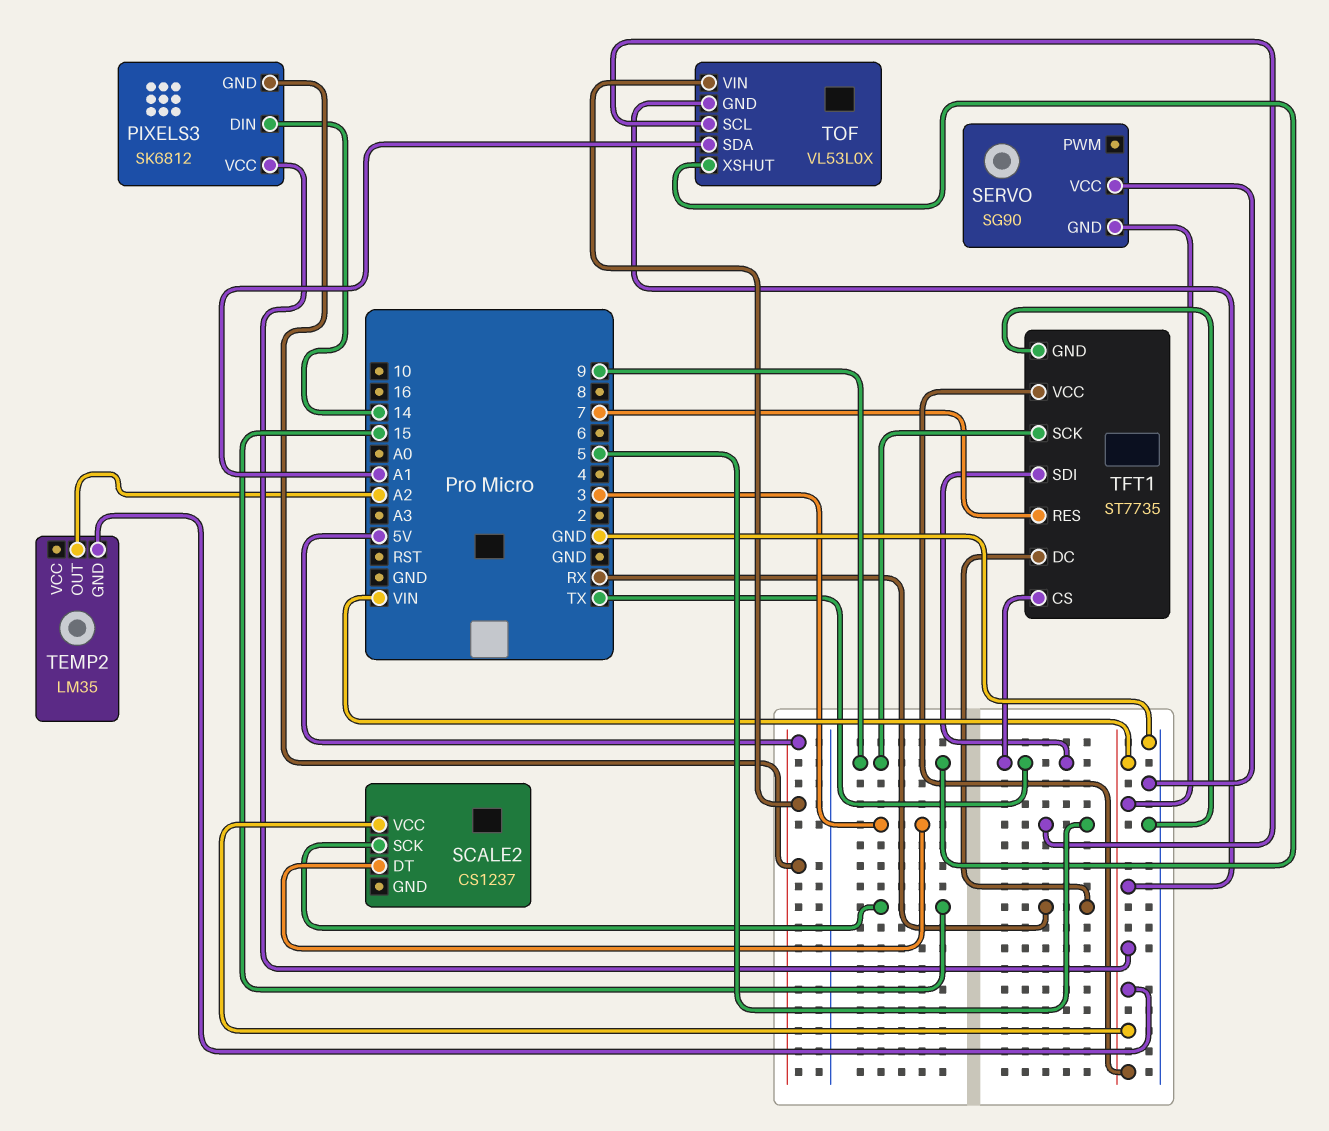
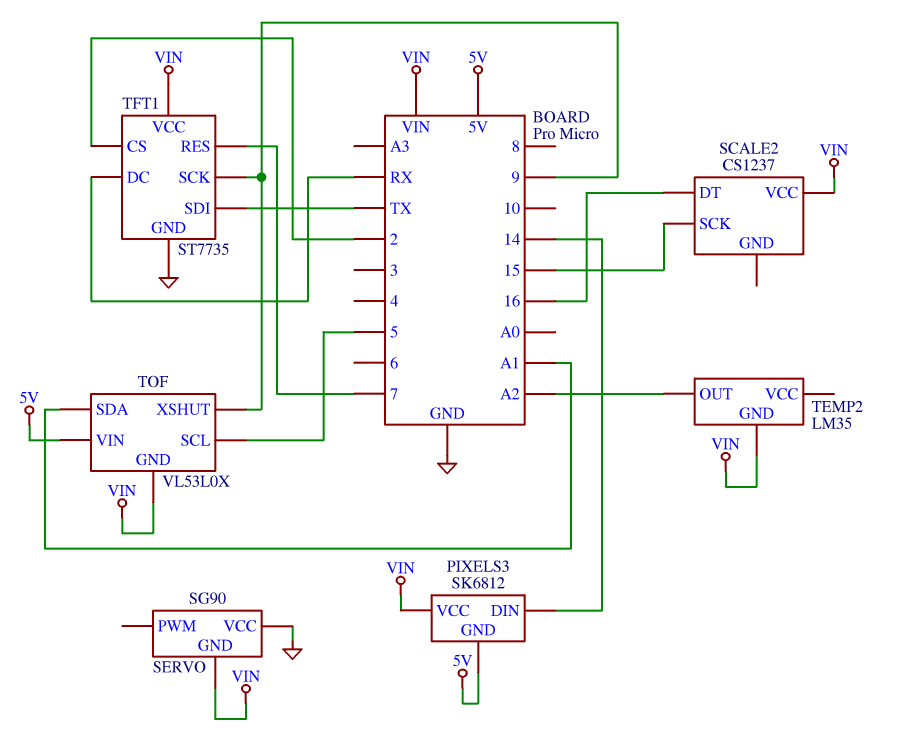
SCALE2 pin DT: 3 -> 16
TFT1 pin CS: TX -> 2

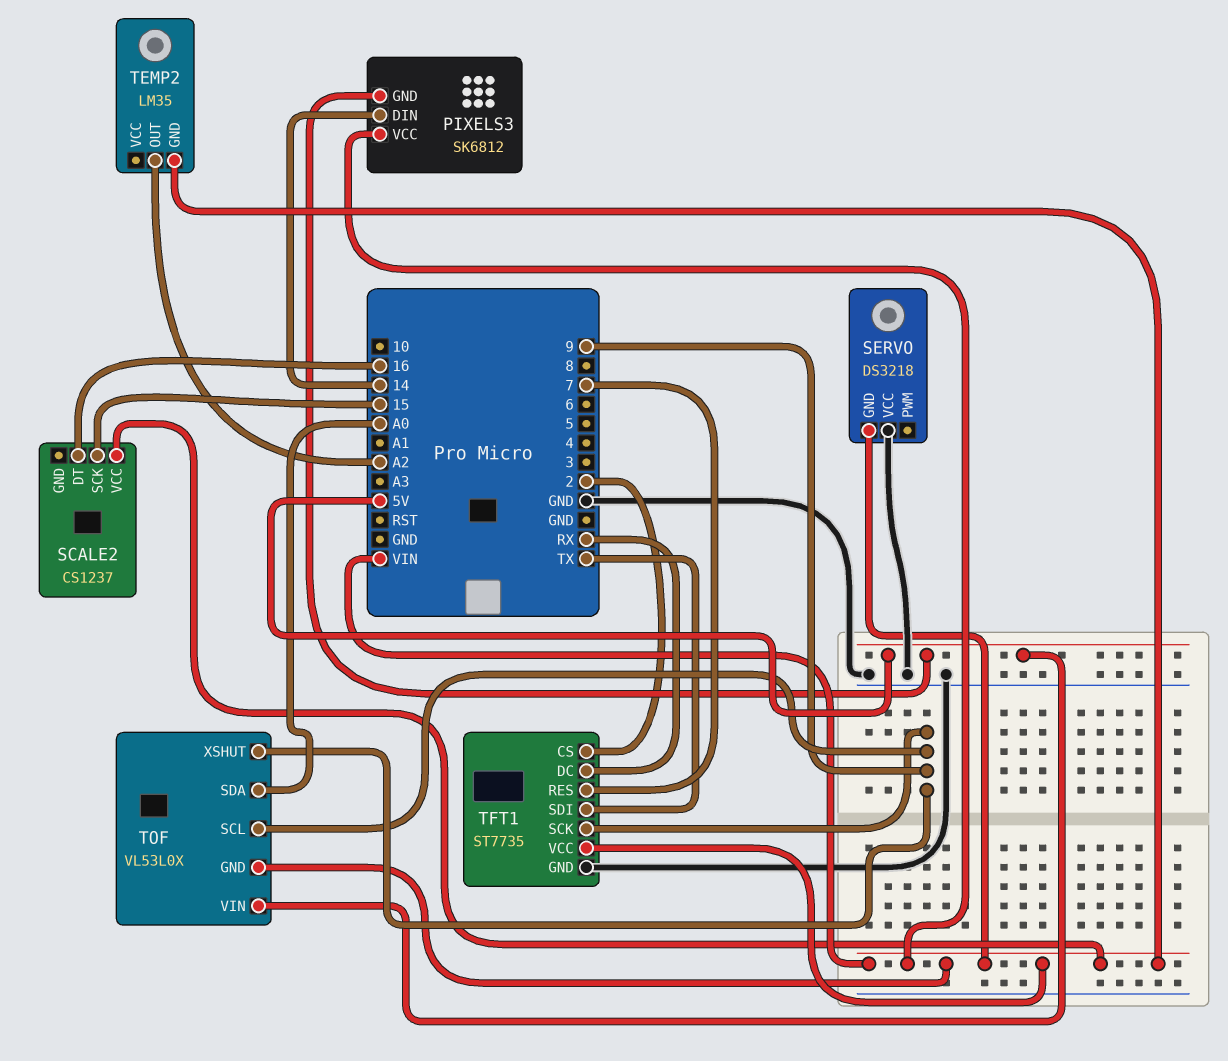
SERVO: SG90 -> DS3218
TOF pin SCL: 5 -> 9
TOF pin SDA: A1 -> A0

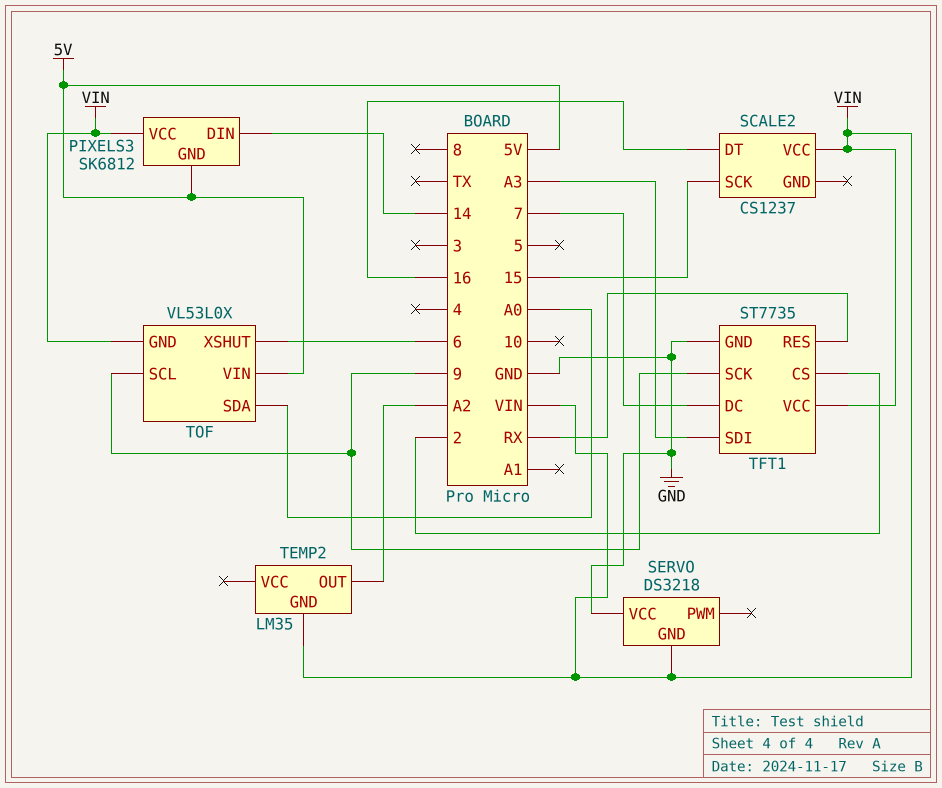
TFT1 pin DC: RX -> 7
TFT1 pin RES: 7 -> RX
TFT1 pin SDI: TX -> A3
TOF pin XSHUT: 9 -> 6

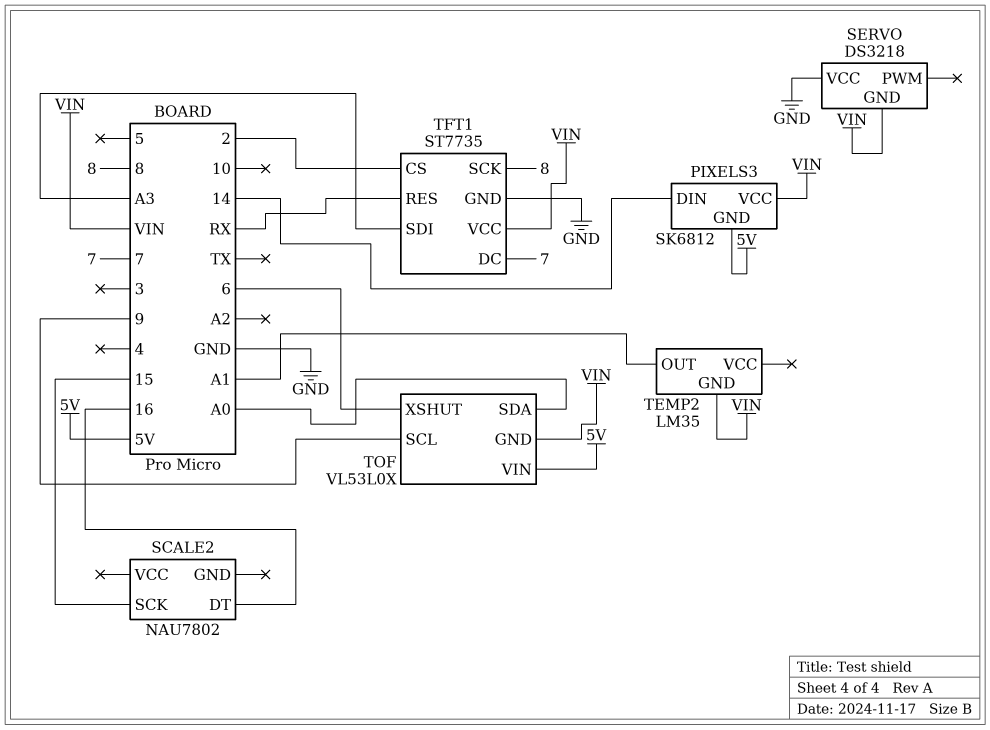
SCALE2: CS1237 -> NAU7802
SCALE2 pin VCC: VIN -> none
TEMP2 pin OUT: A2 -> A1
TFT1 pin SCK: 9 -> 8

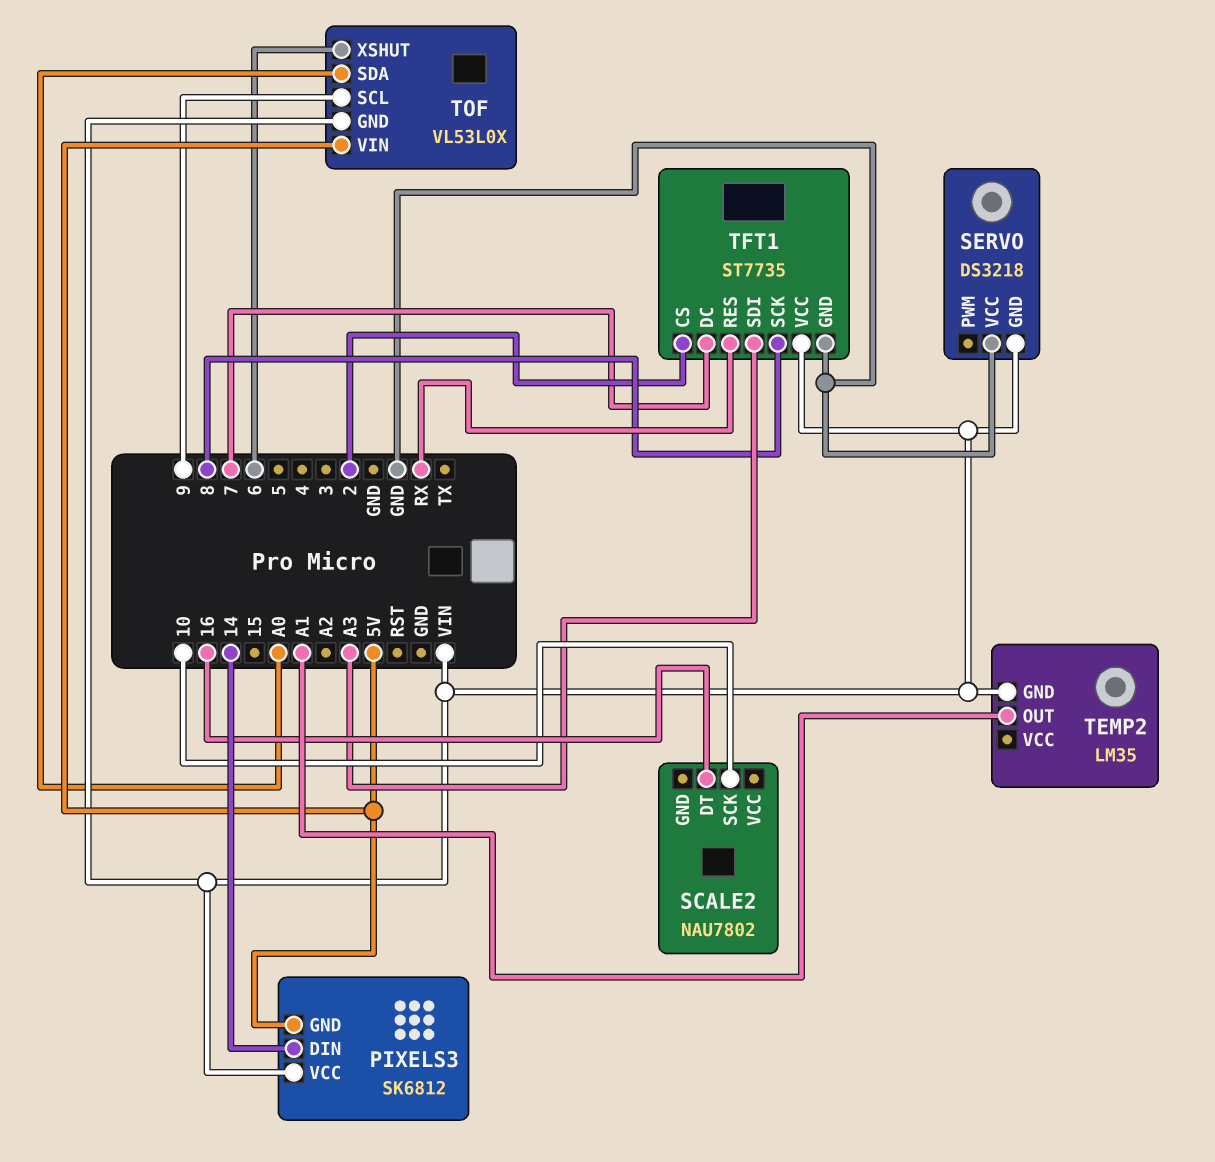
SCALE2 pin SCK: 15 -> 10

